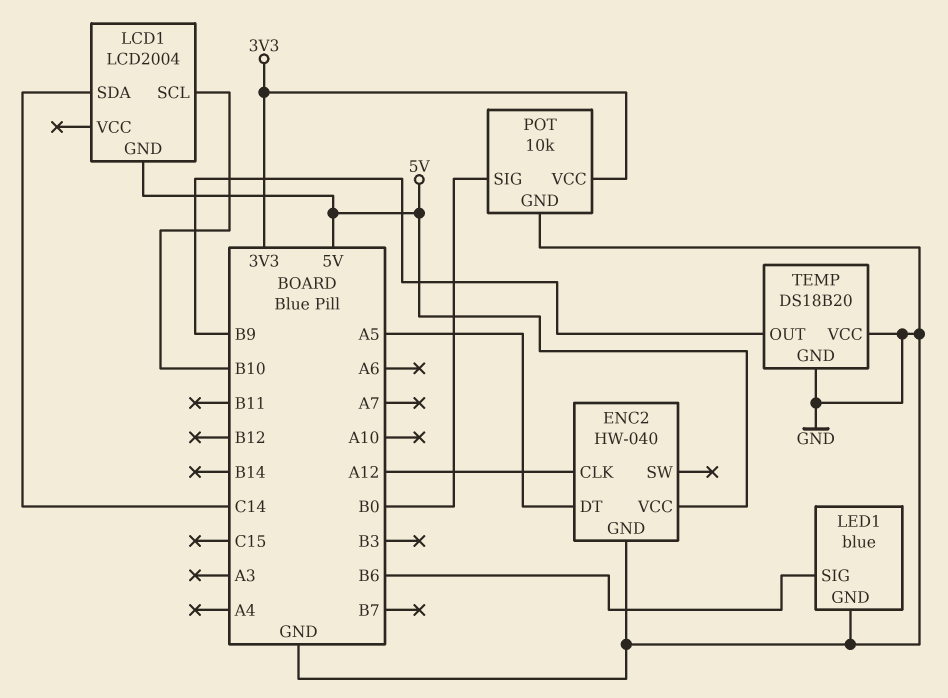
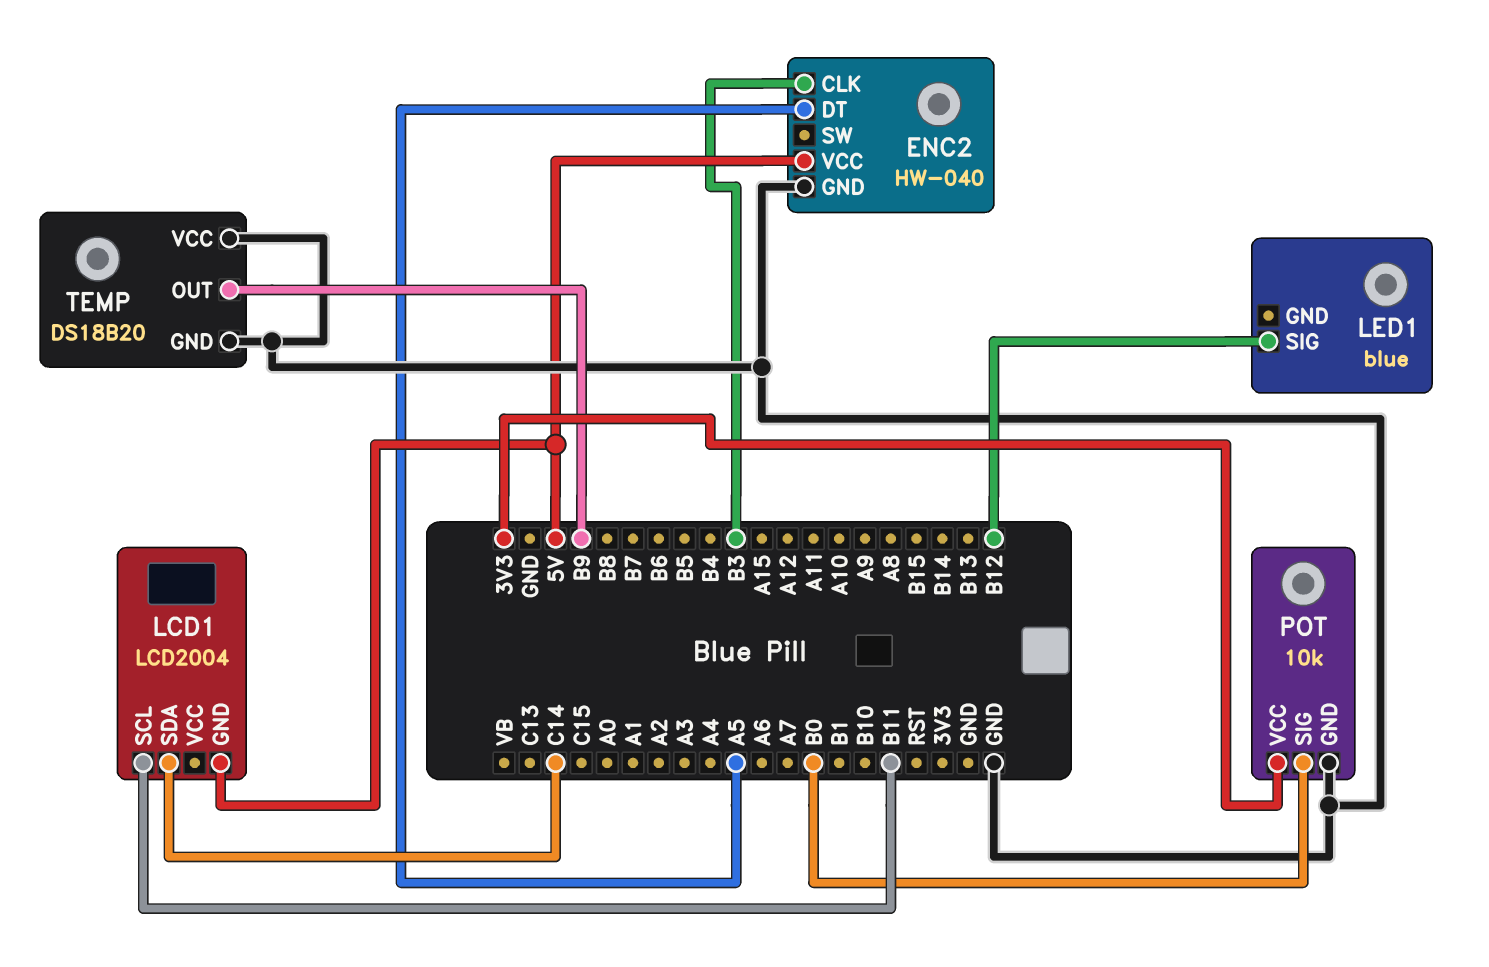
ENC2 pin CLK: A12 -> B3
LCD1 pin SCL: B10 -> B11
LED1 pin GND: GND -> none
LED1 pin SIG: B6 -> B12

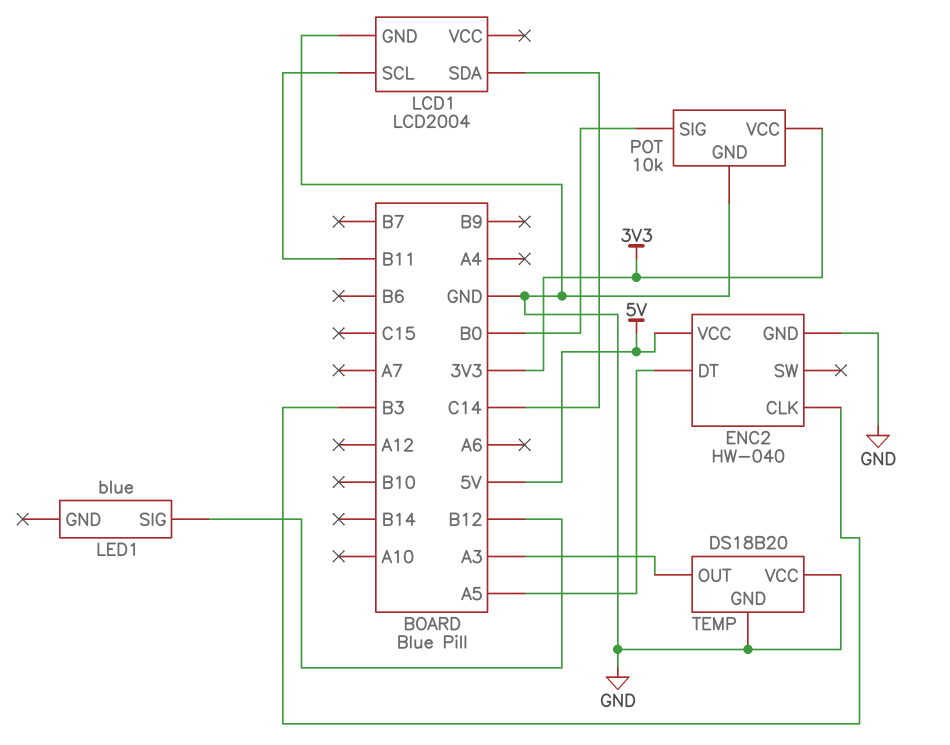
LCD1 pin GND: 5V -> GND
TEMP pin OUT: B9 -> A3

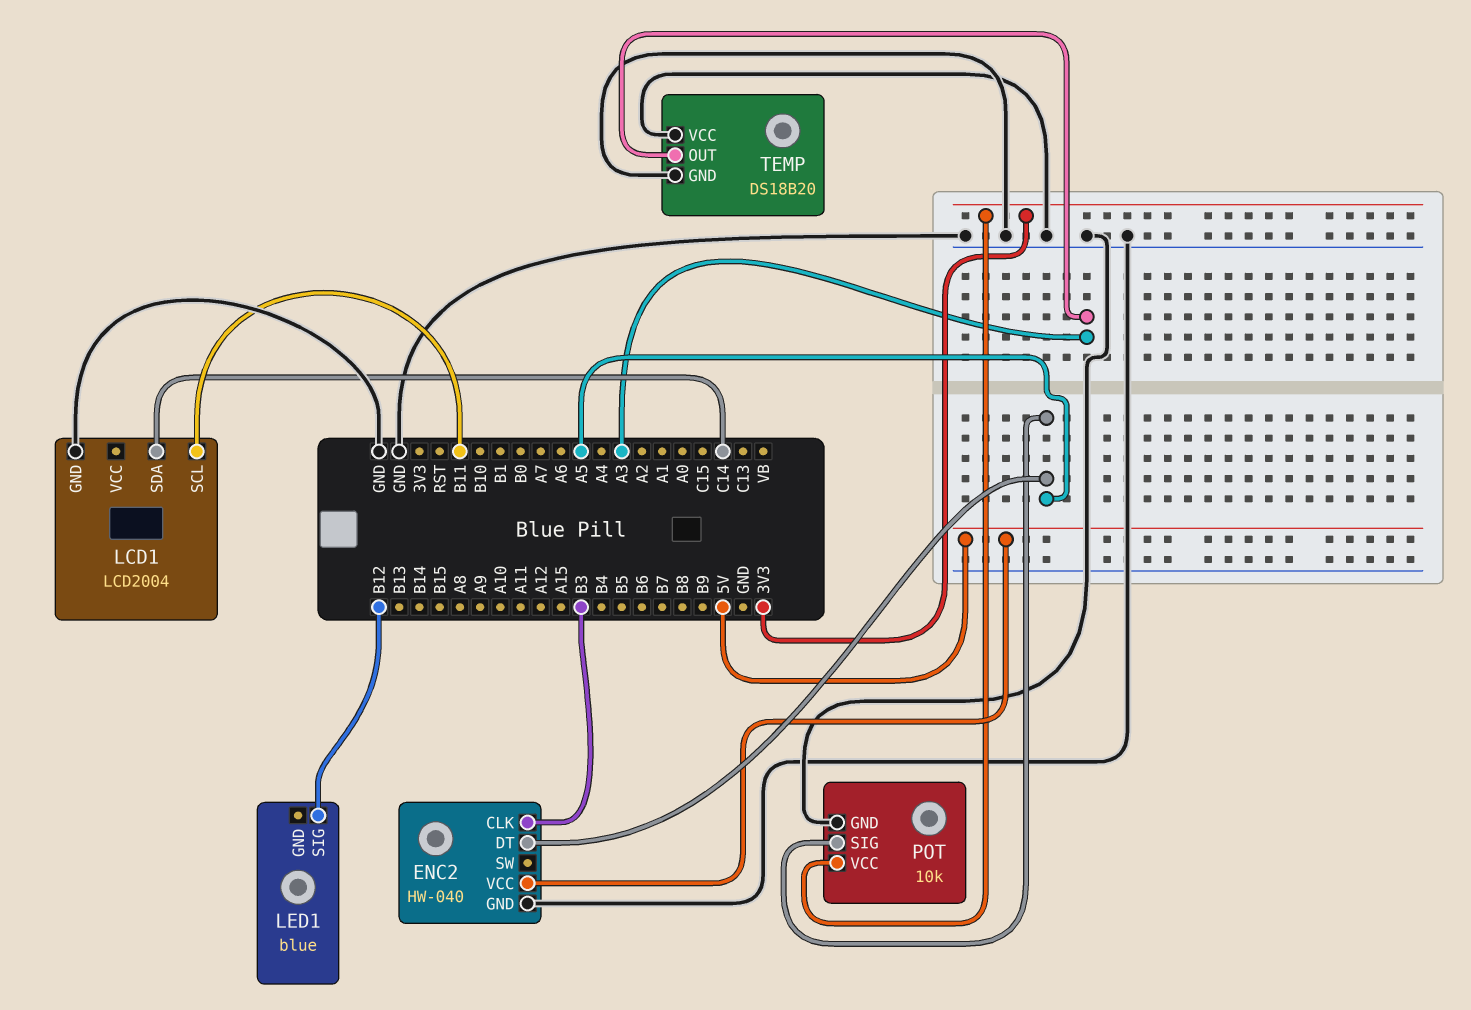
POT pin SIG: B0 -> A5

